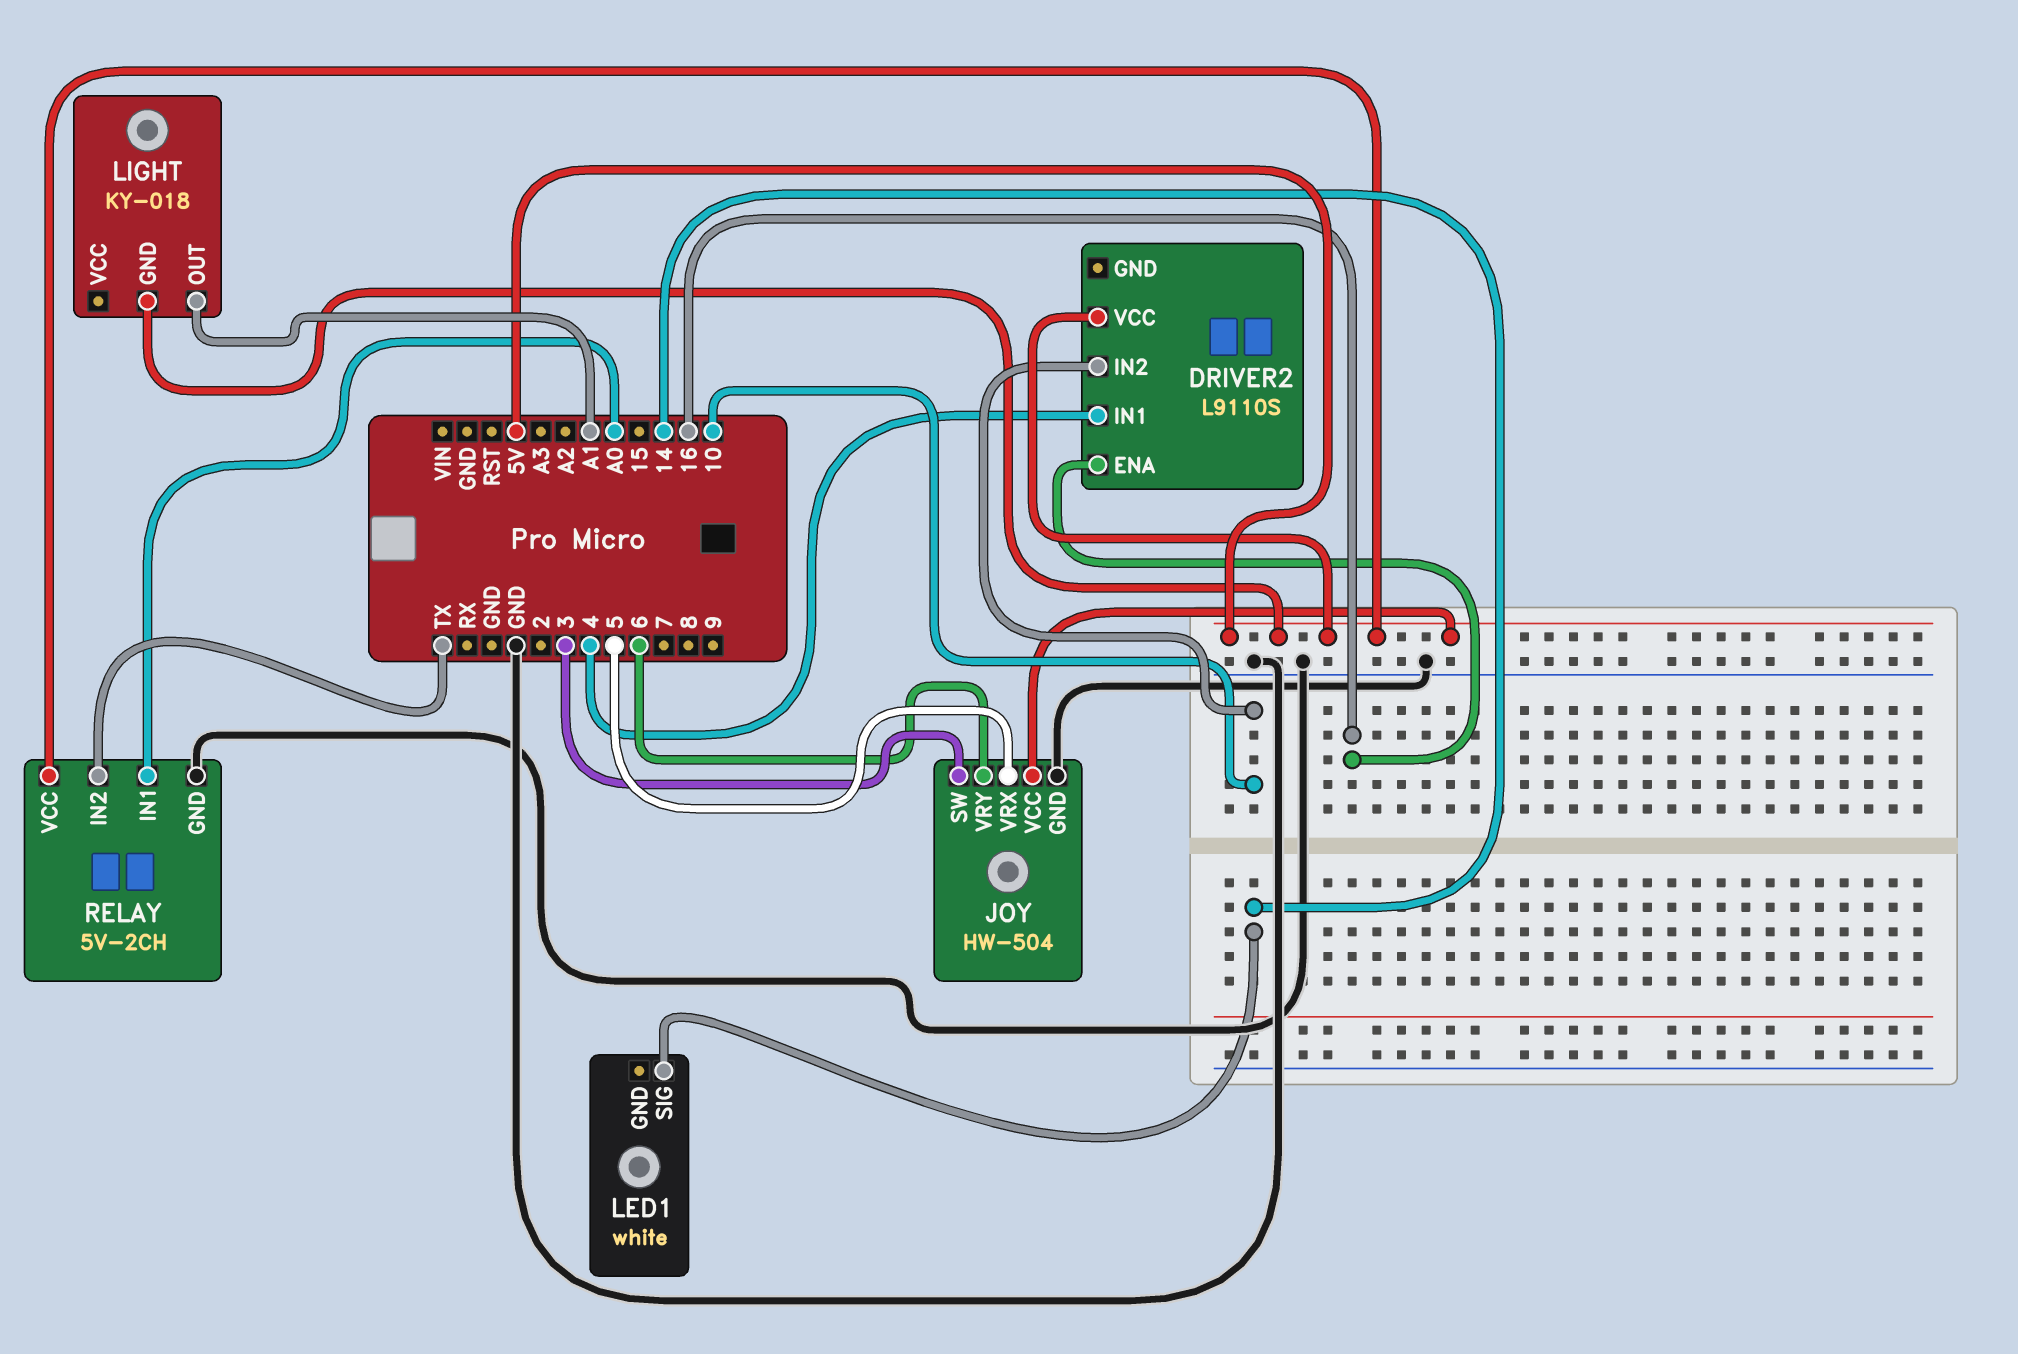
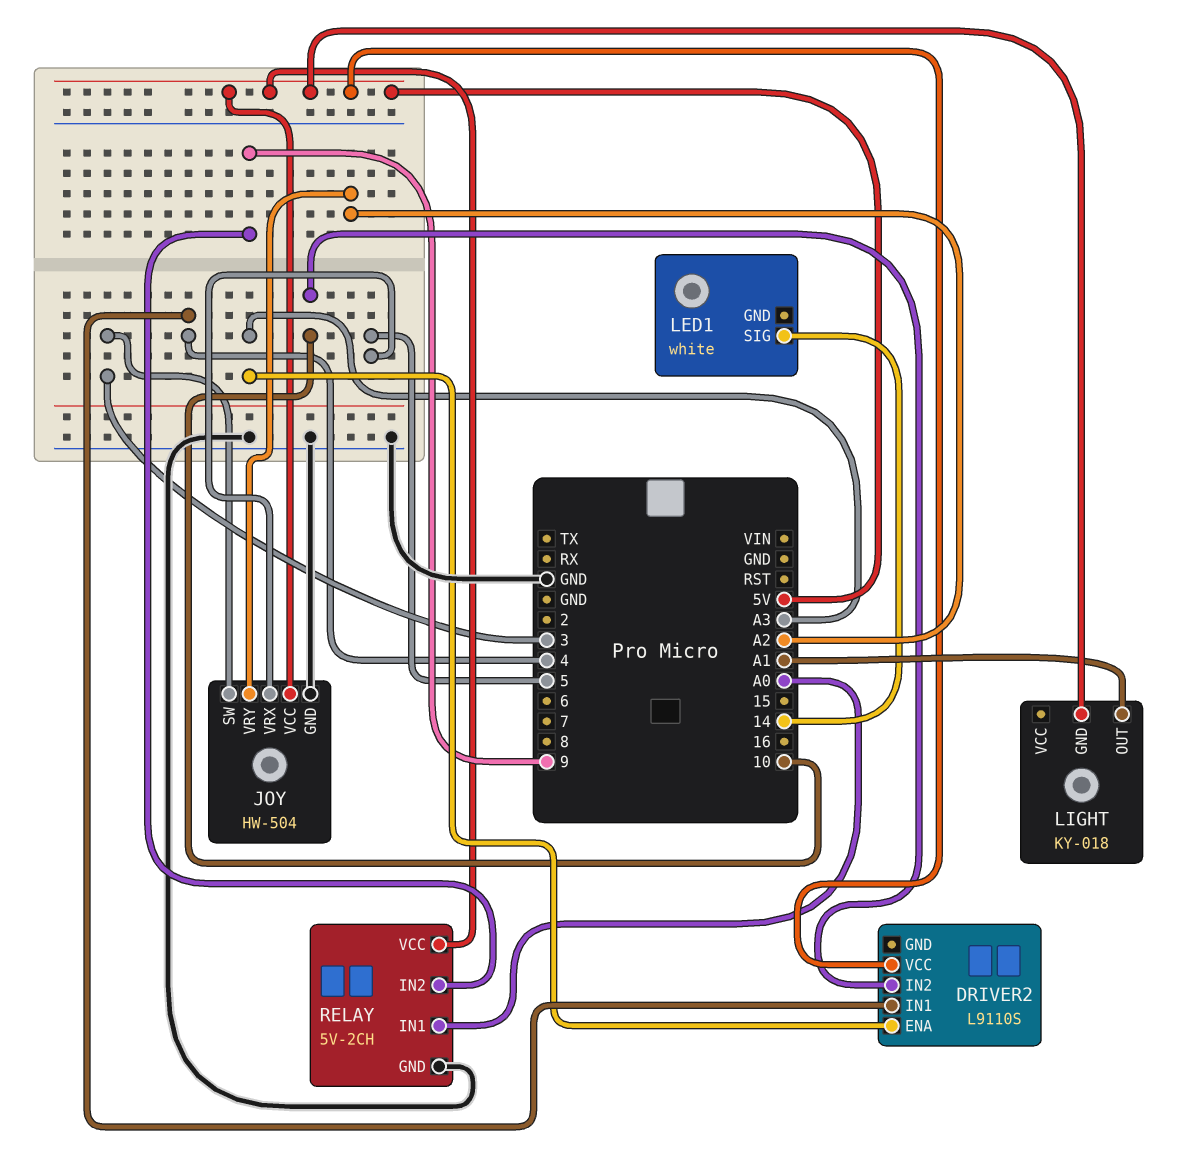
DRIVER2 pin ENA: 16 -> A3
JOY pin VRY: 6 -> A2
RELAY pin IN2: TX -> 9

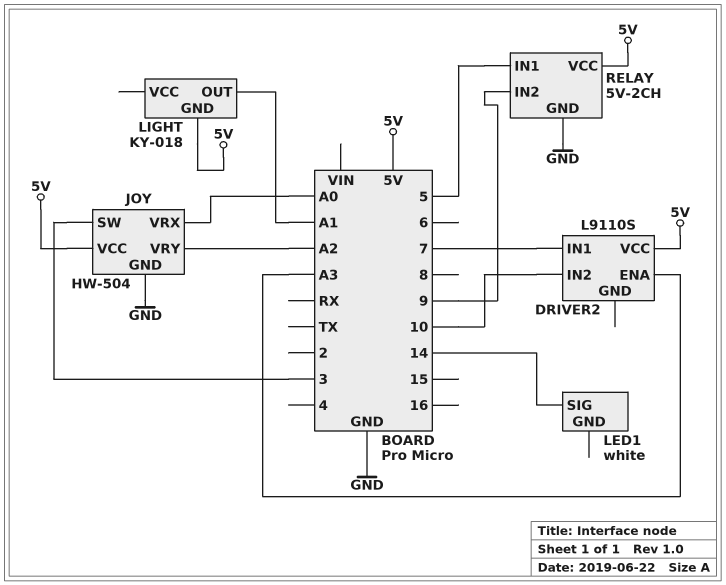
DRIVER2 pin IN1: 4 -> 7
JOY pin VRX: 5 -> A0
RELAY pin IN1: A0 -> 5

